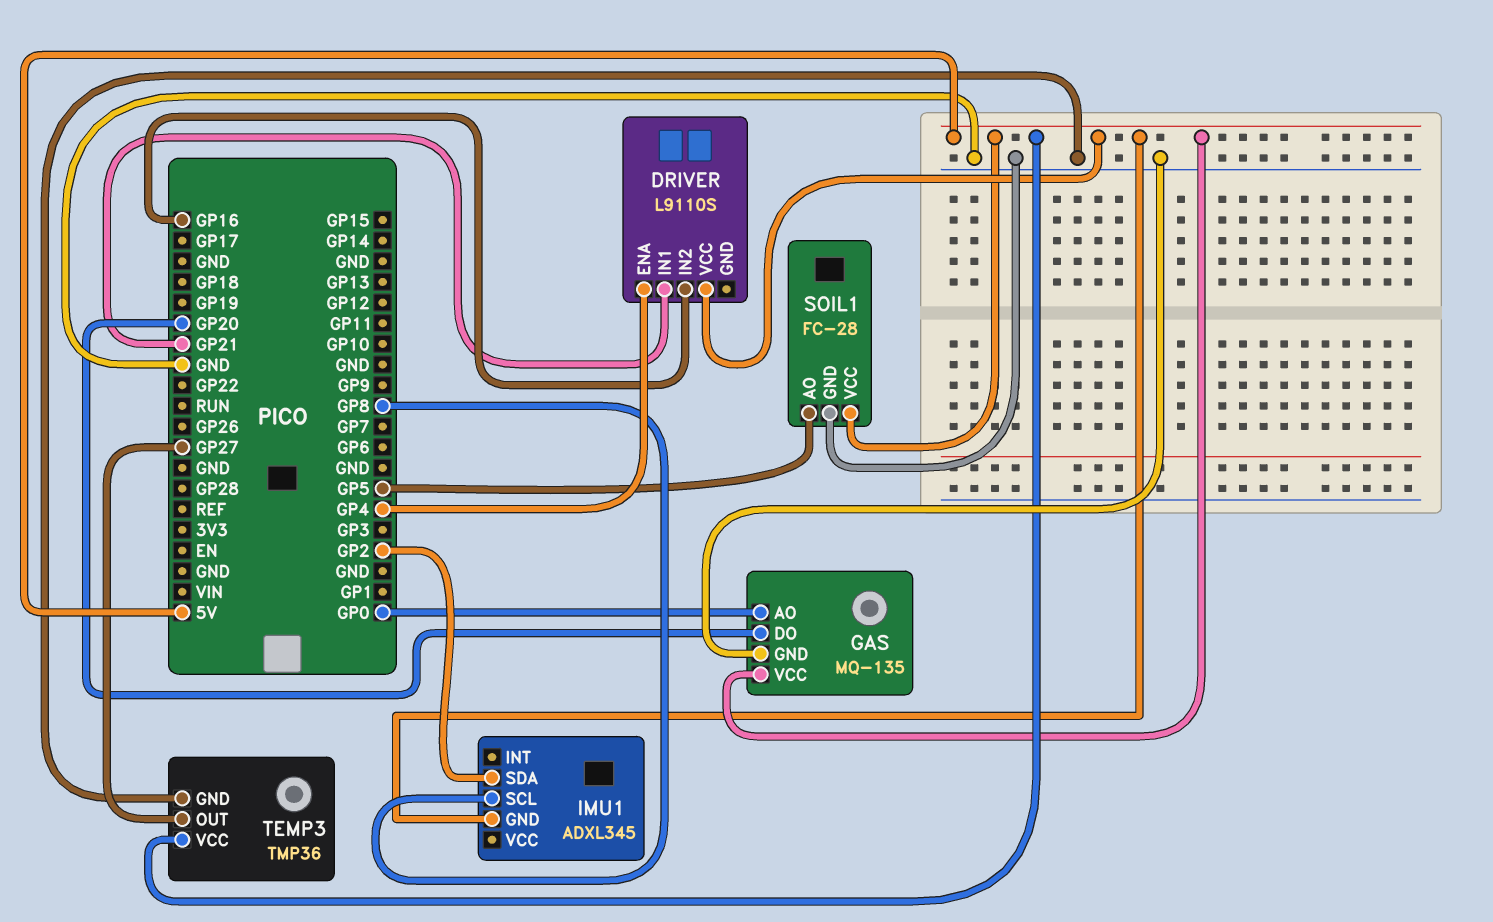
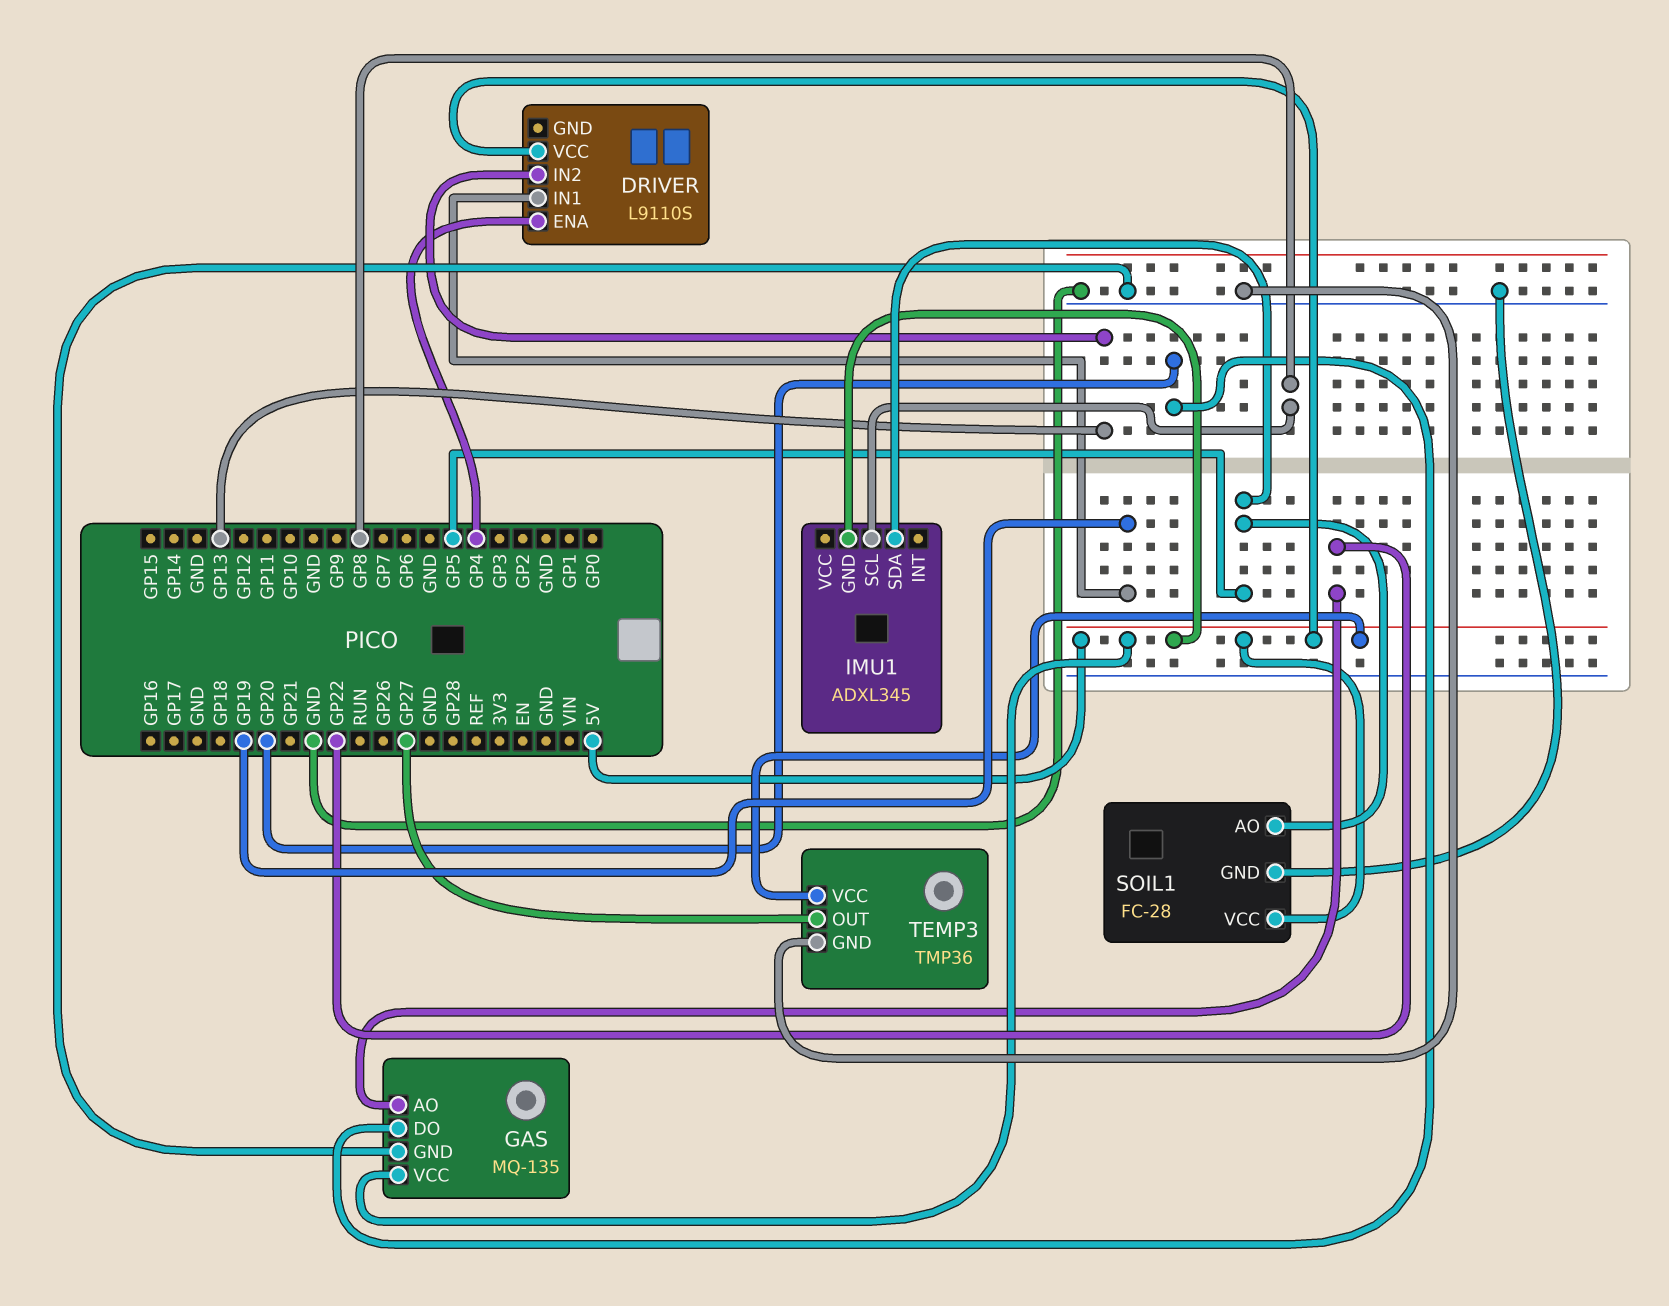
DRIVER pin IN1: GP21 -> GP19
DRIVER pin IN2: GP16 -> GP13
GAS pin AO: GP0 -> GP22
IMU1 pin SDA: GP2 -> GP5

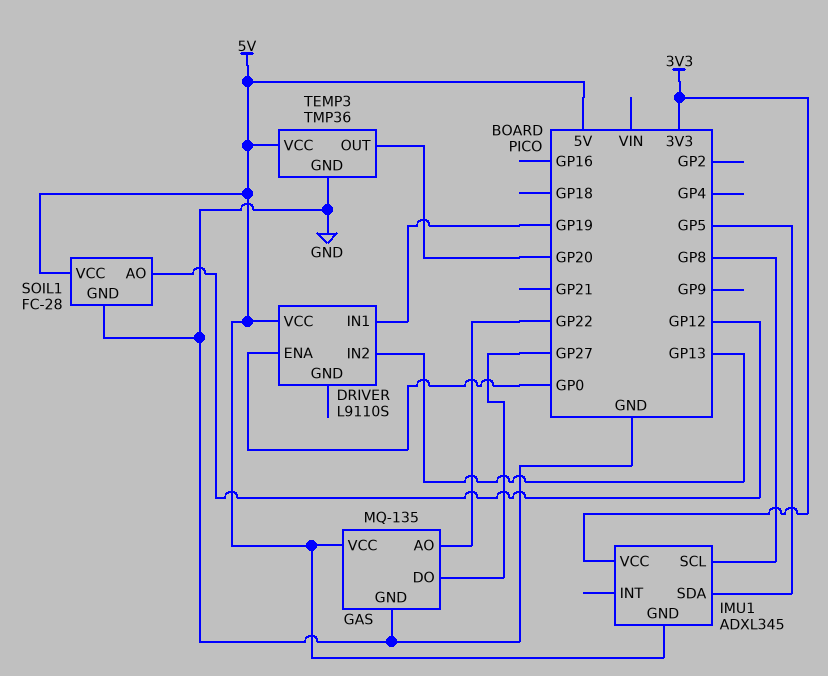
DRIVER pin ENA: GP4 -> GP0
GAS pin DO: GP20 -> GP27
IMU1 pin VCC: none -> 3V3
SOIL1 pin AO: GP5 -> GP12
TEMP3 pin OUT: GP27 -> GP20

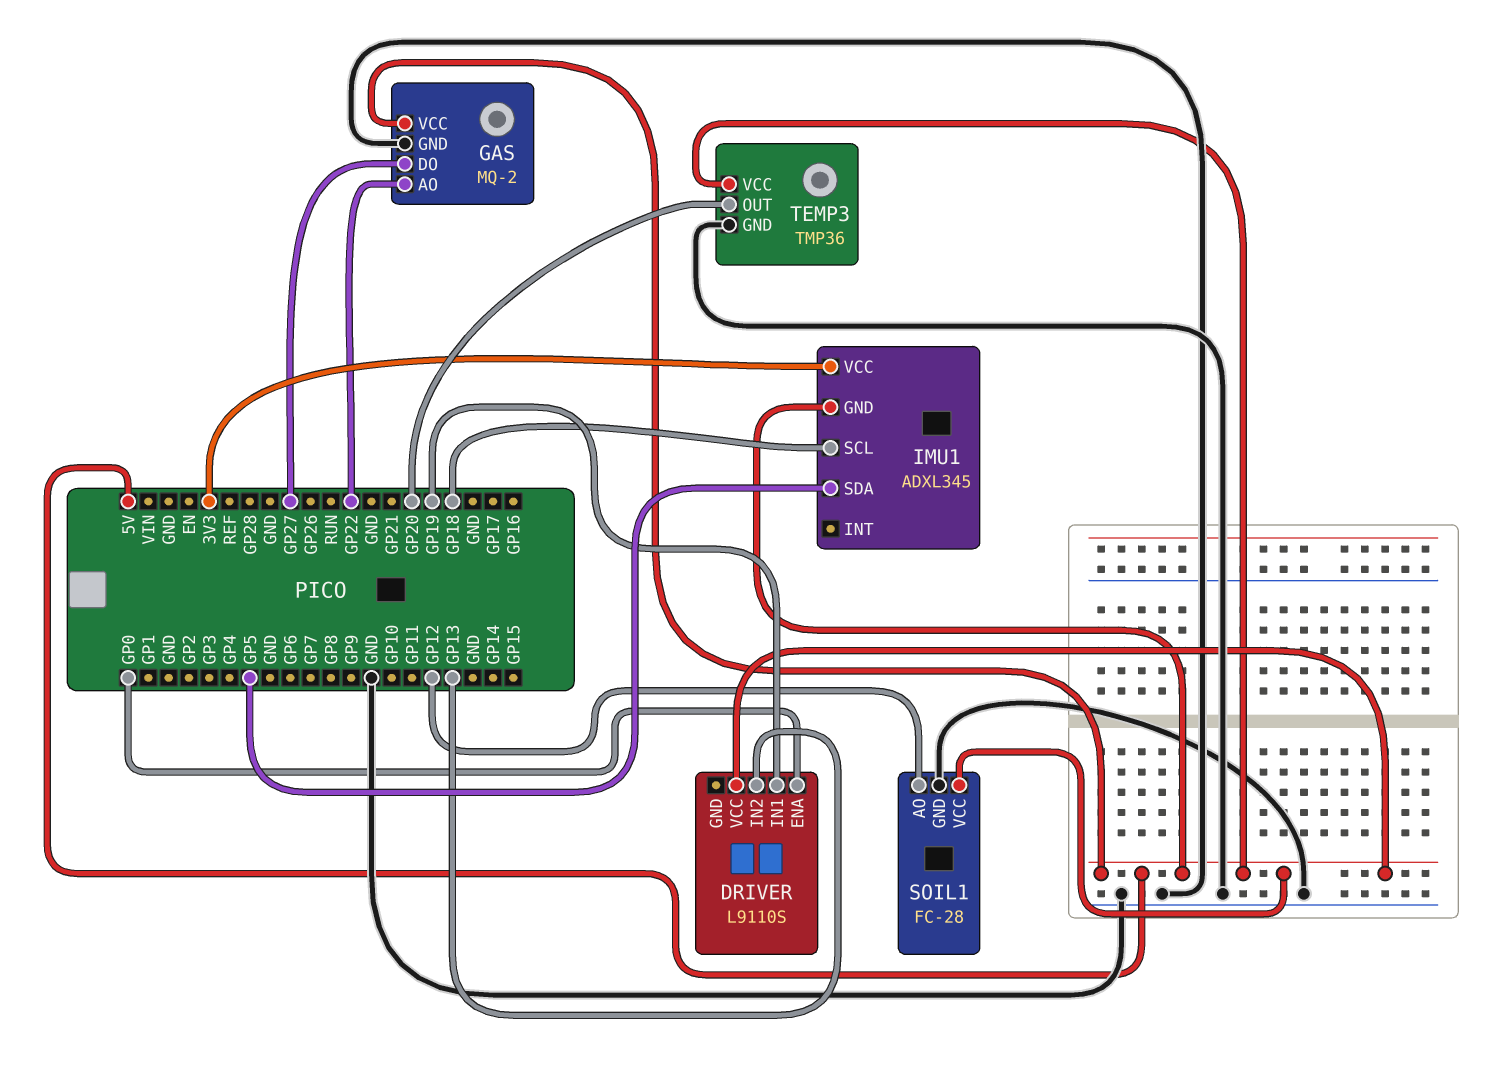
GAS: MQ-135 -> MQ-2
IMU1 pin SCL: GP8 -> GP18

